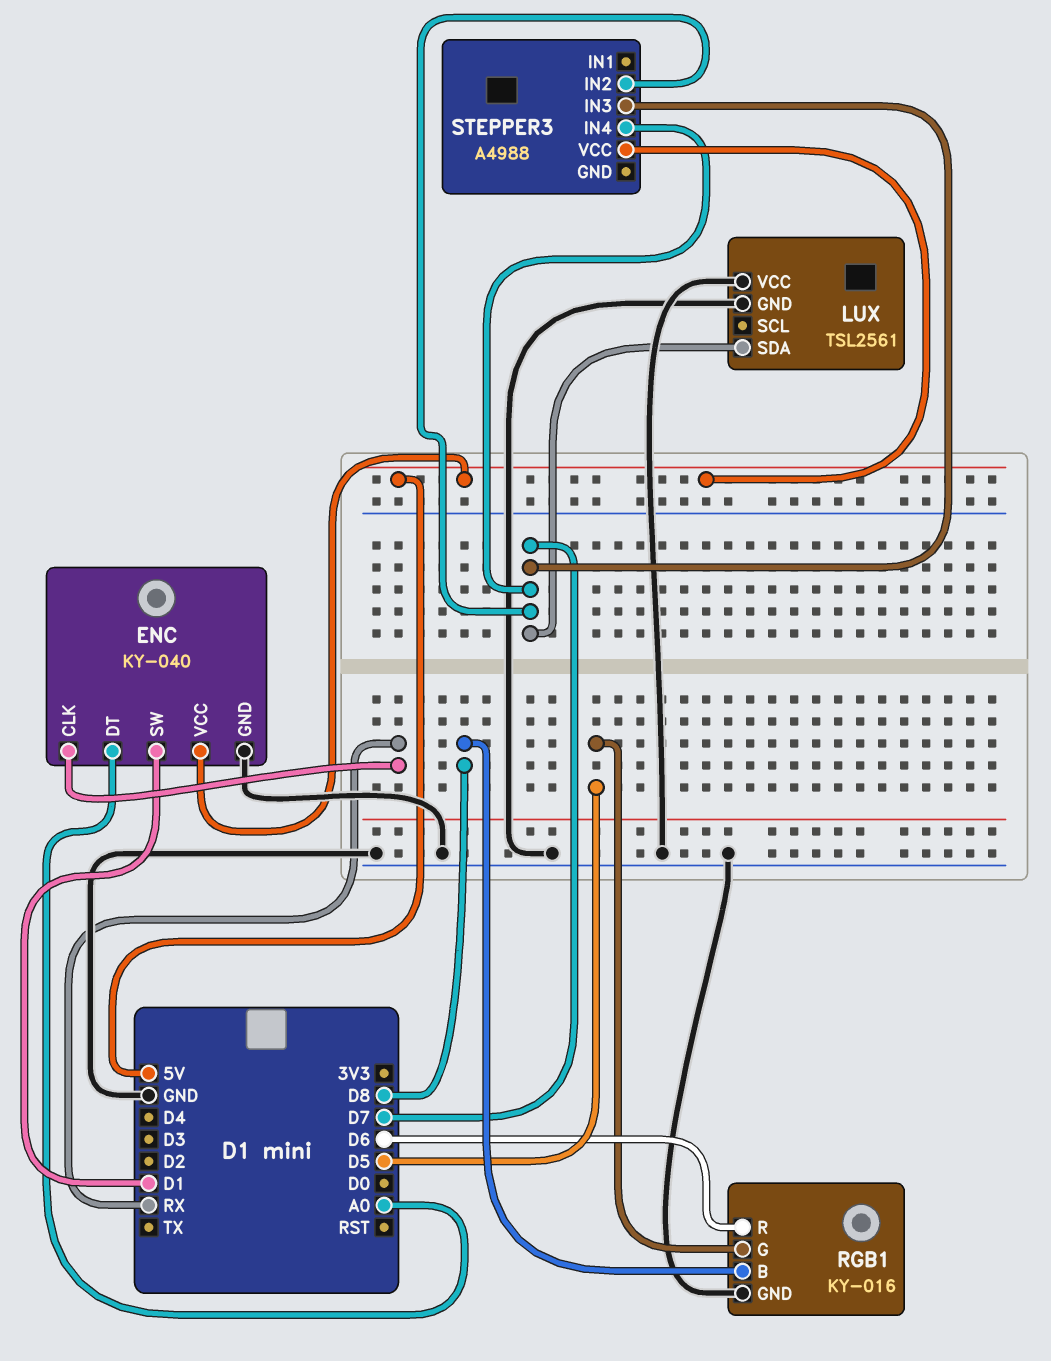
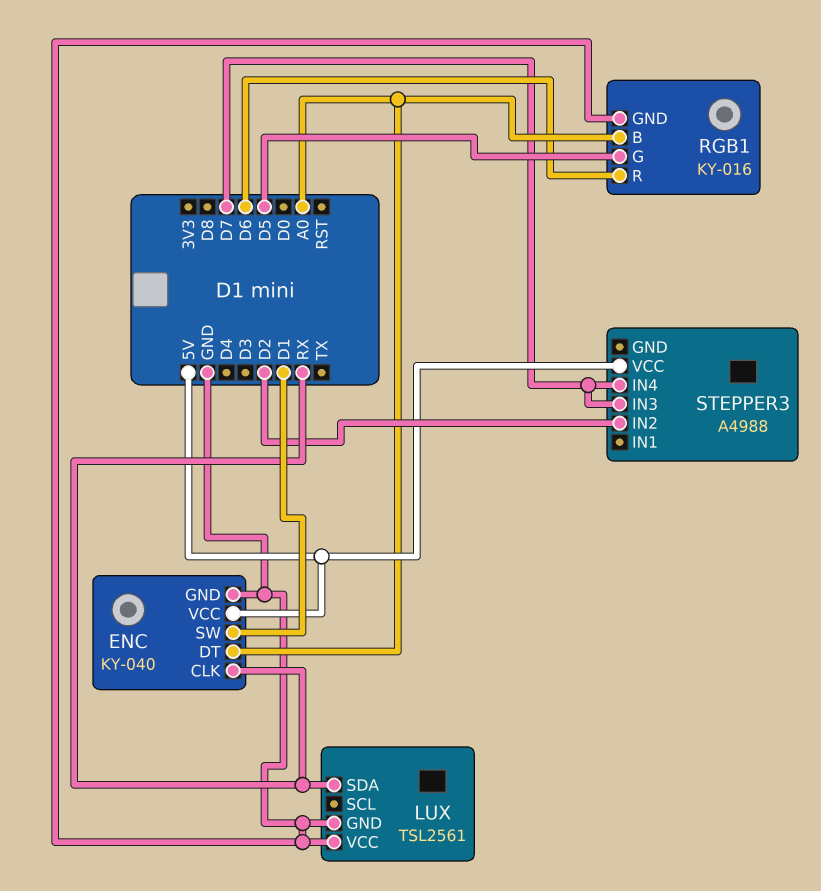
LUX pin SDA: D7 -> RX
RGB1 pin B: D8 -> A0
STEPPER3 pin IN2: D7 -> D2

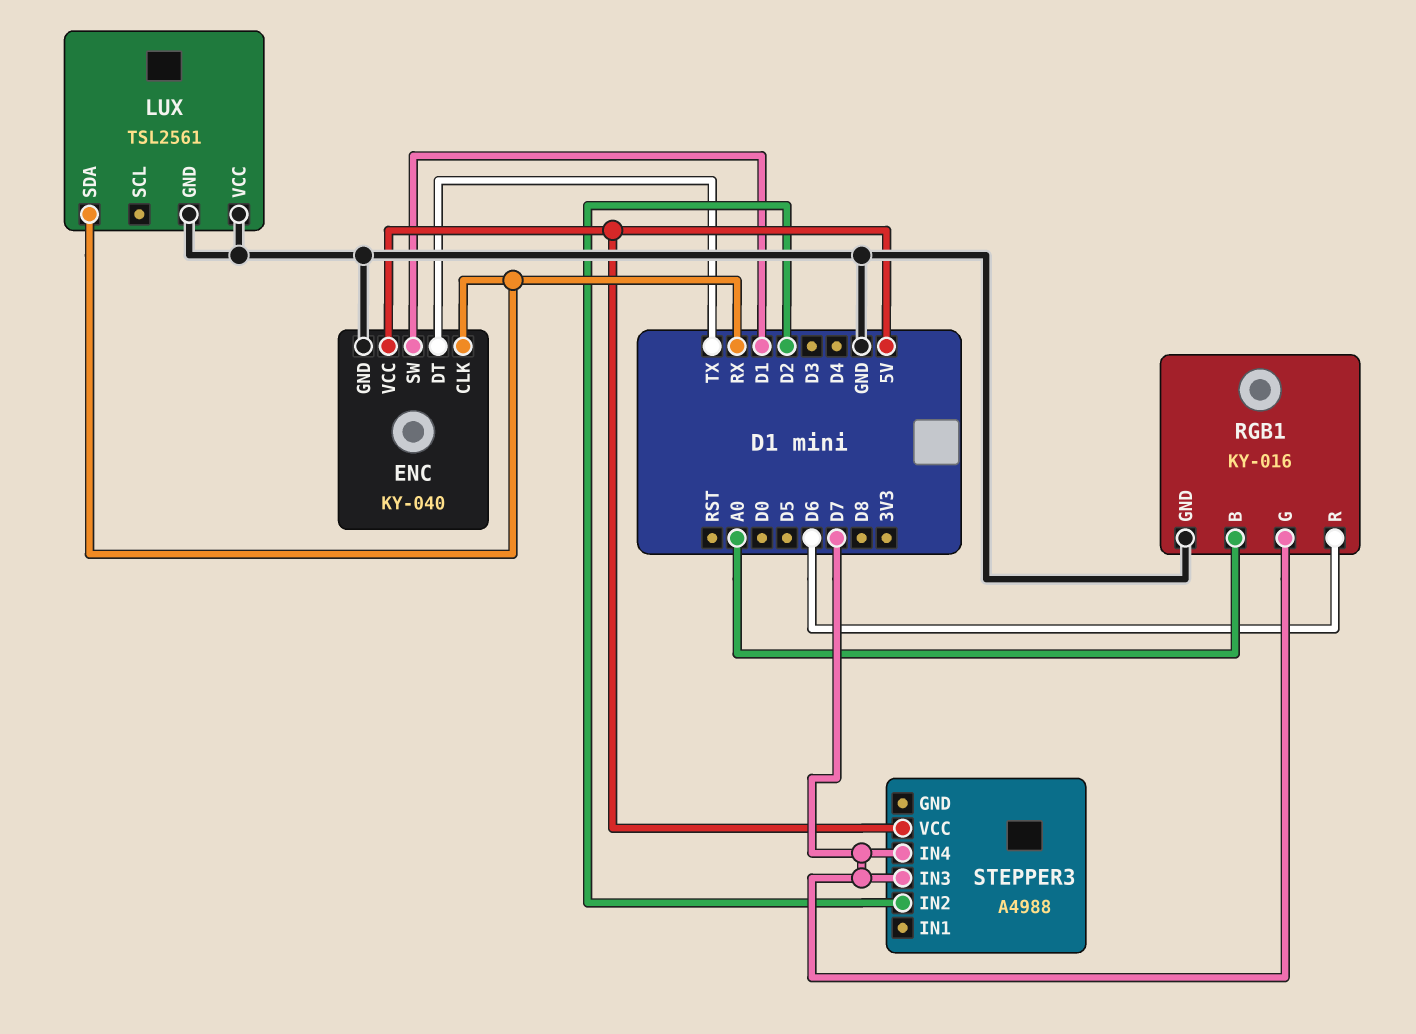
ENC pin DT: A0 -> TX
RGB1 pin G: D5 -> D7

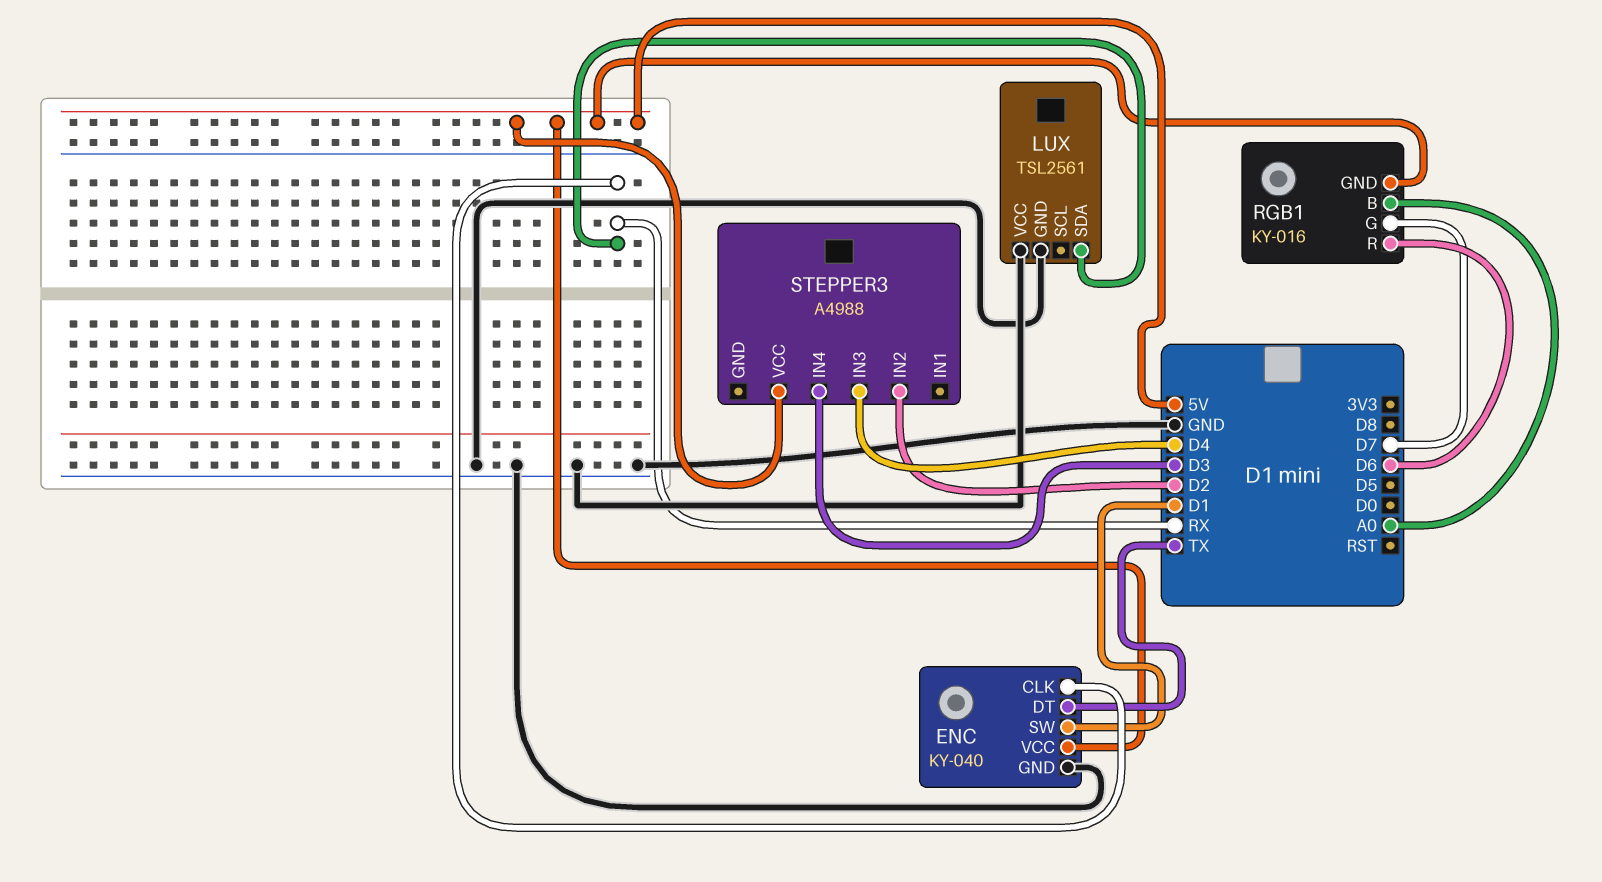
RGB1 pin GND: GND -> 5V
STEPPER3 pin IN3: D7 -> D4
STEPPER3 pin IN4: D7 -> D3

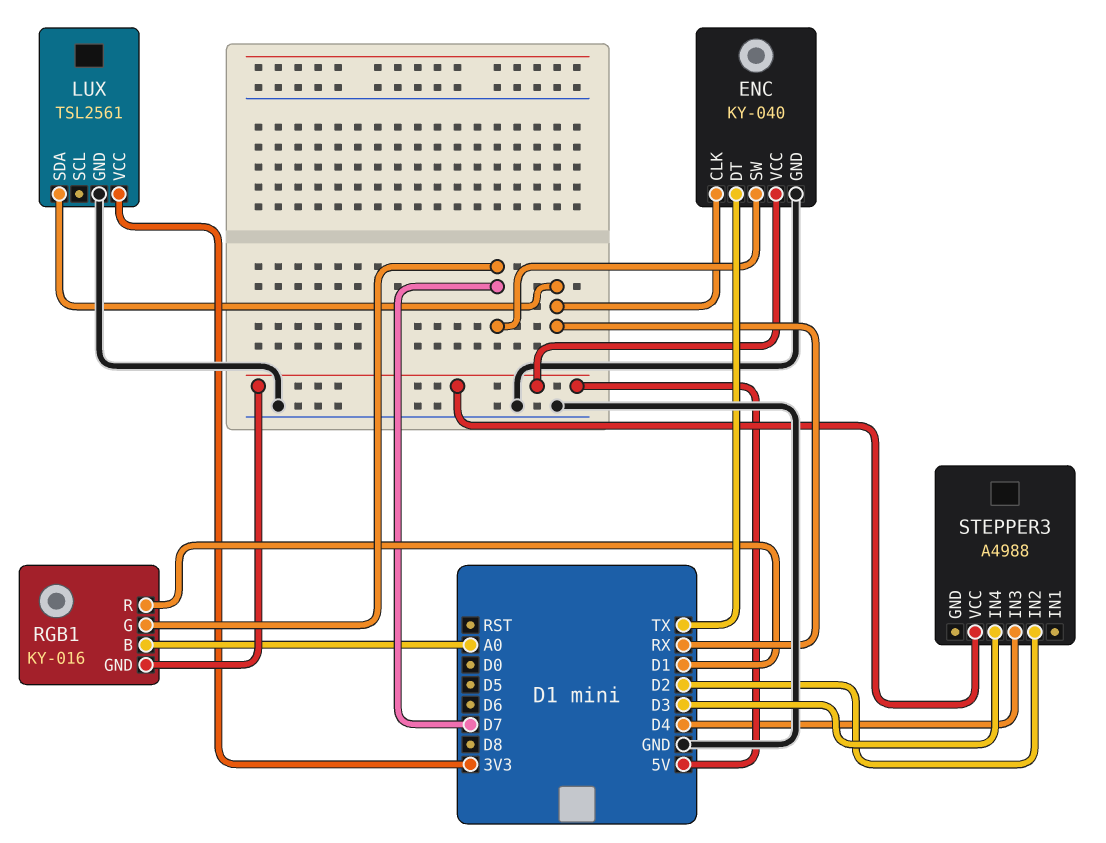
ENC pin SW: D1 -> D7
LUX pin VCC: GND -> 3V3
RGB1 pin R: D6 -> D1

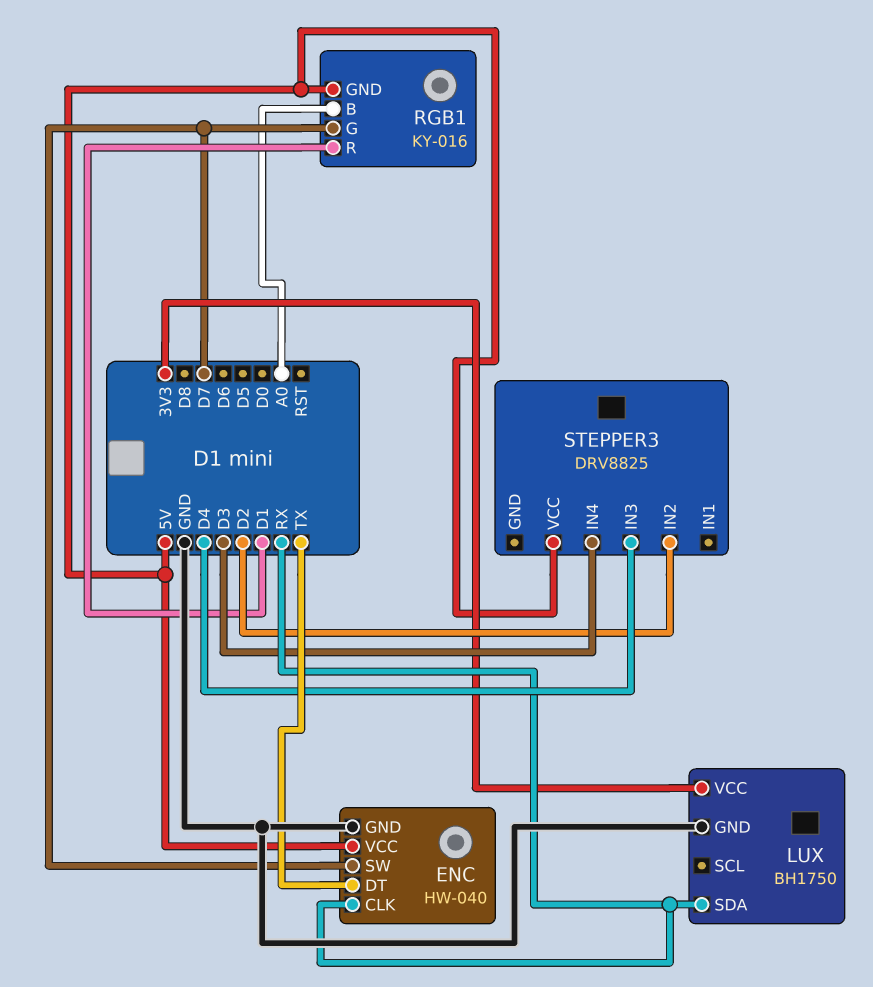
ENC: KY-040 -> HW-040
LUX: TSL2561 -> BH1750
STEPPER3: A4988 -> DRV8825

